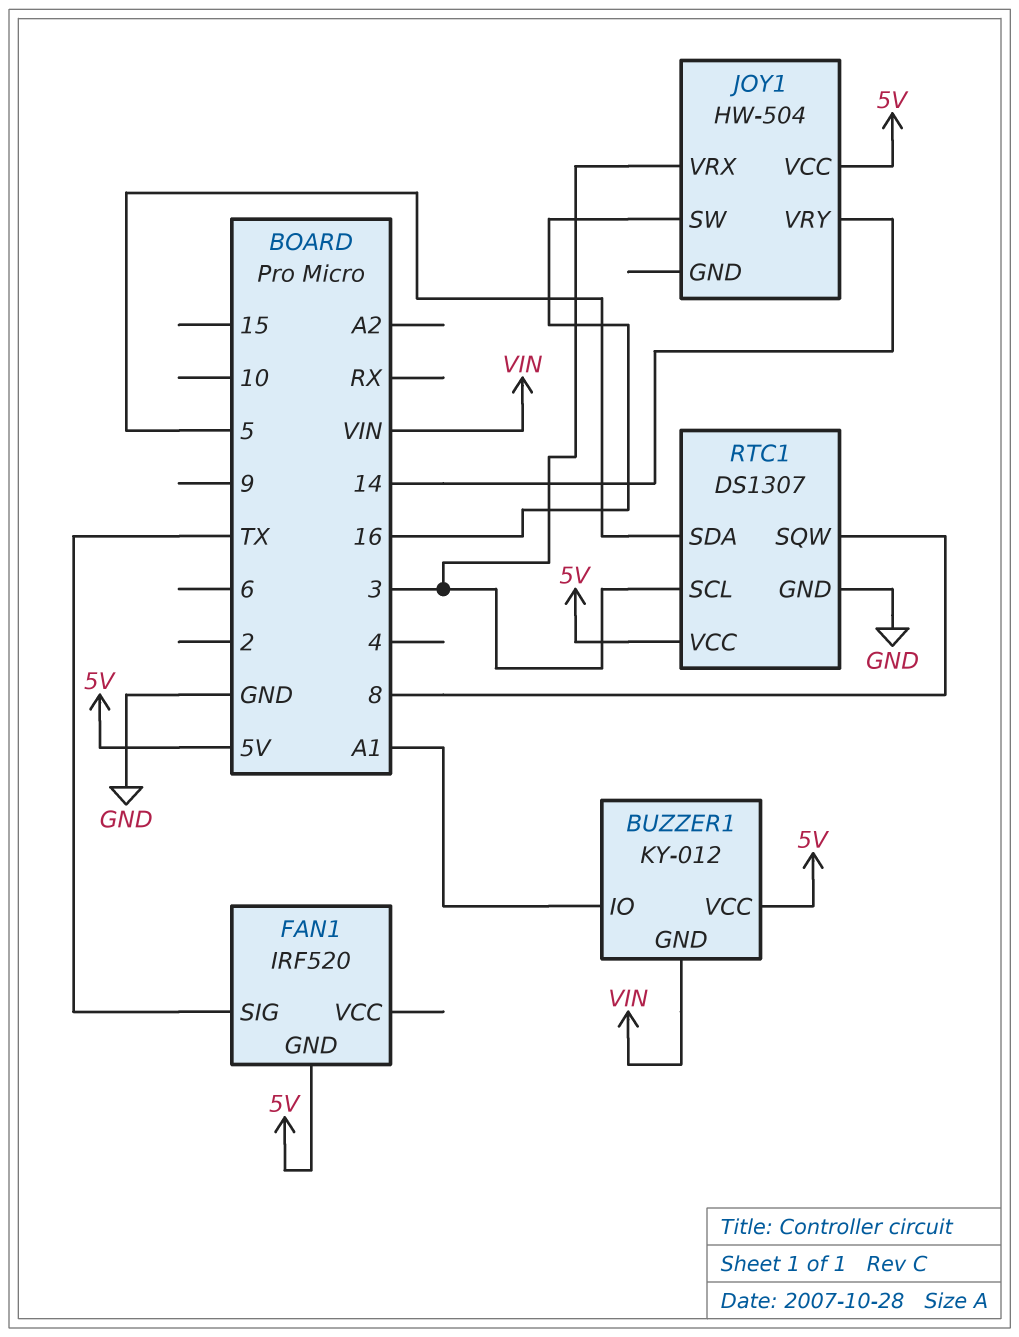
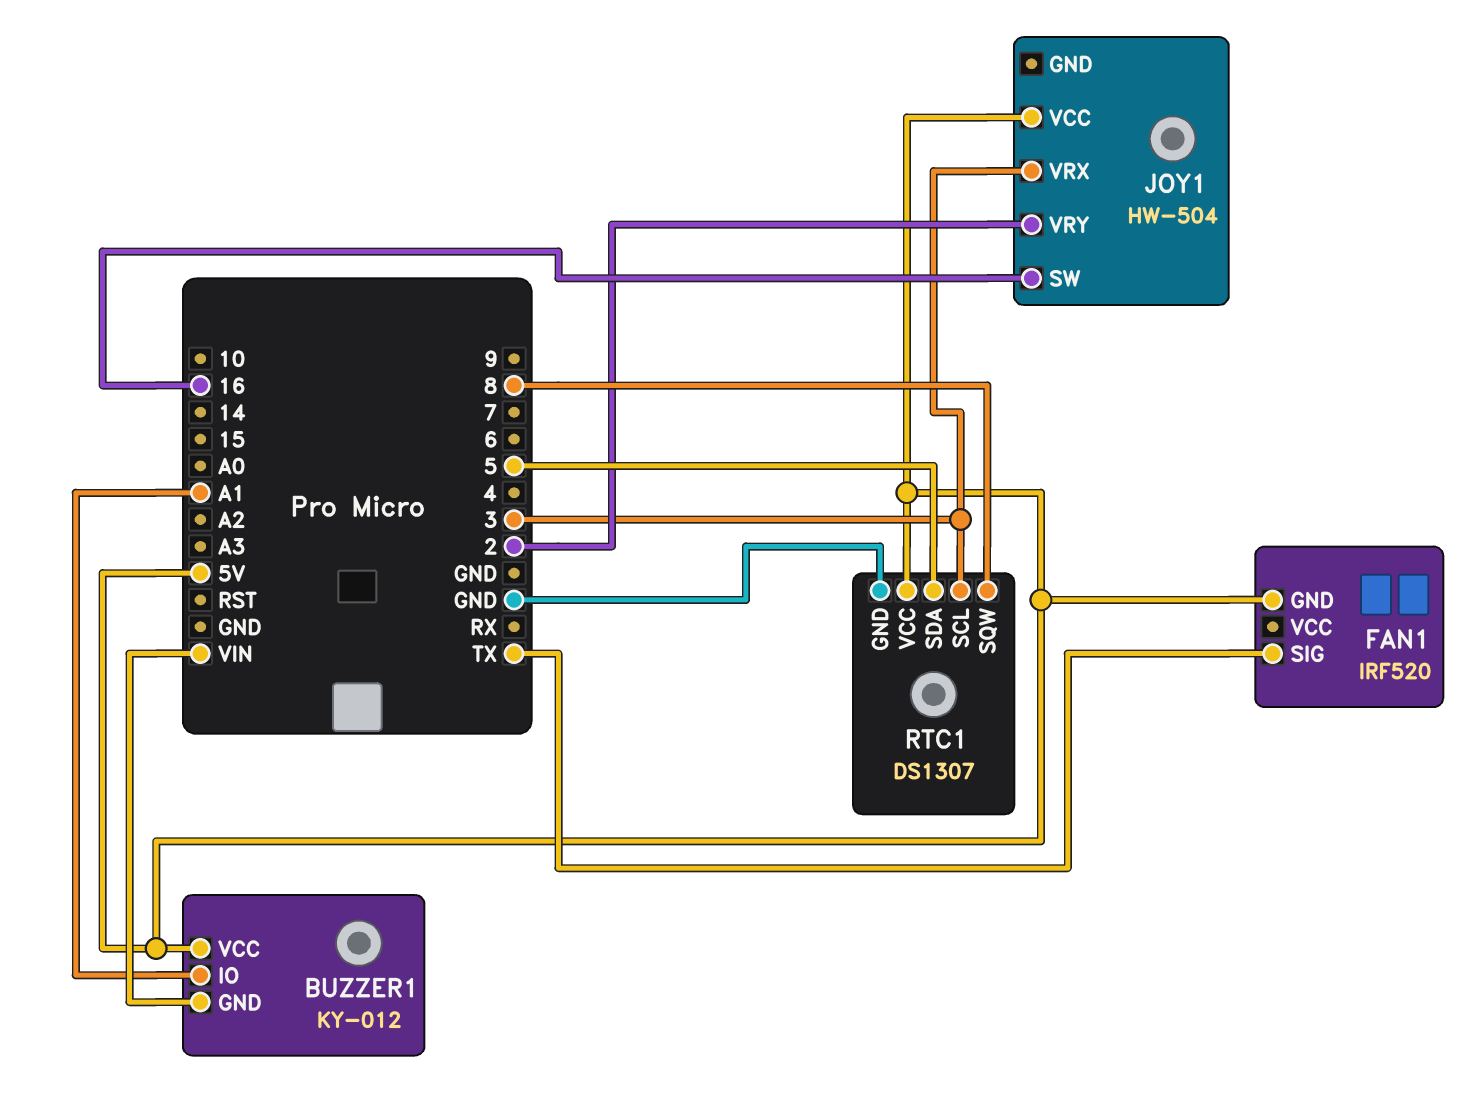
JOY1 pin VRY: 14 -> 2

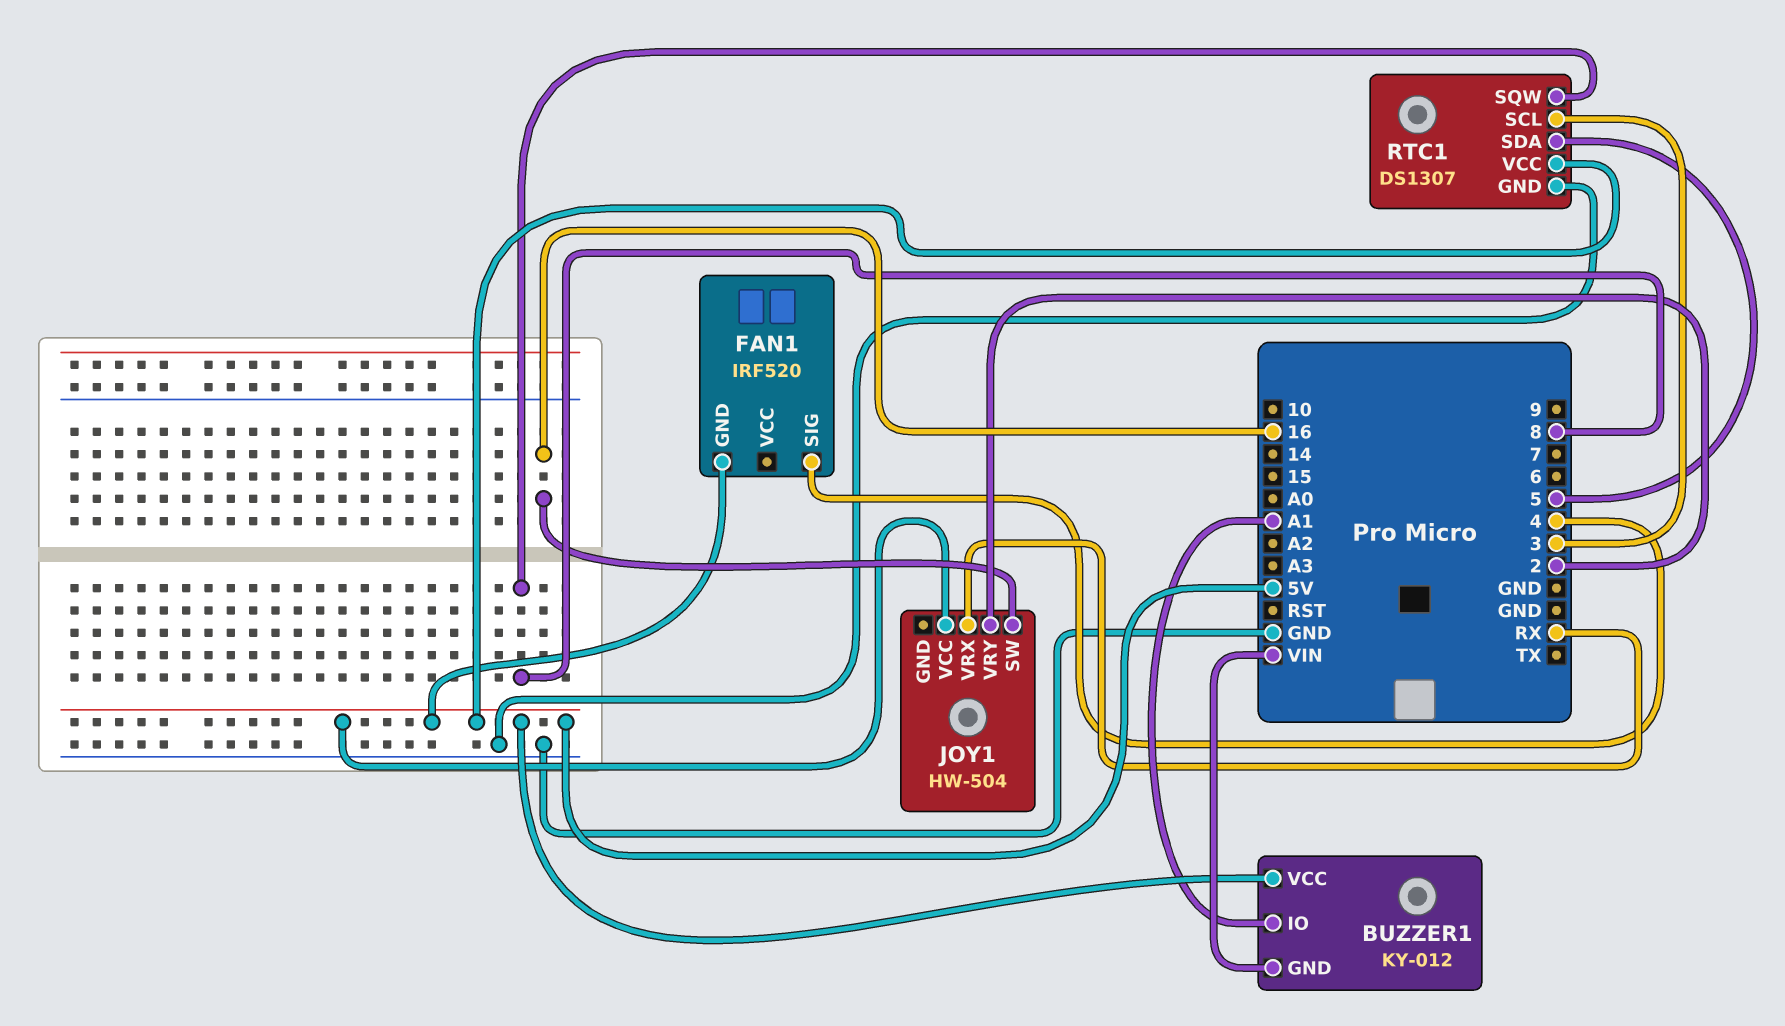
FAN1 pin SIG: TX -> 4
JOY1 pin VRX: 3 -> RX

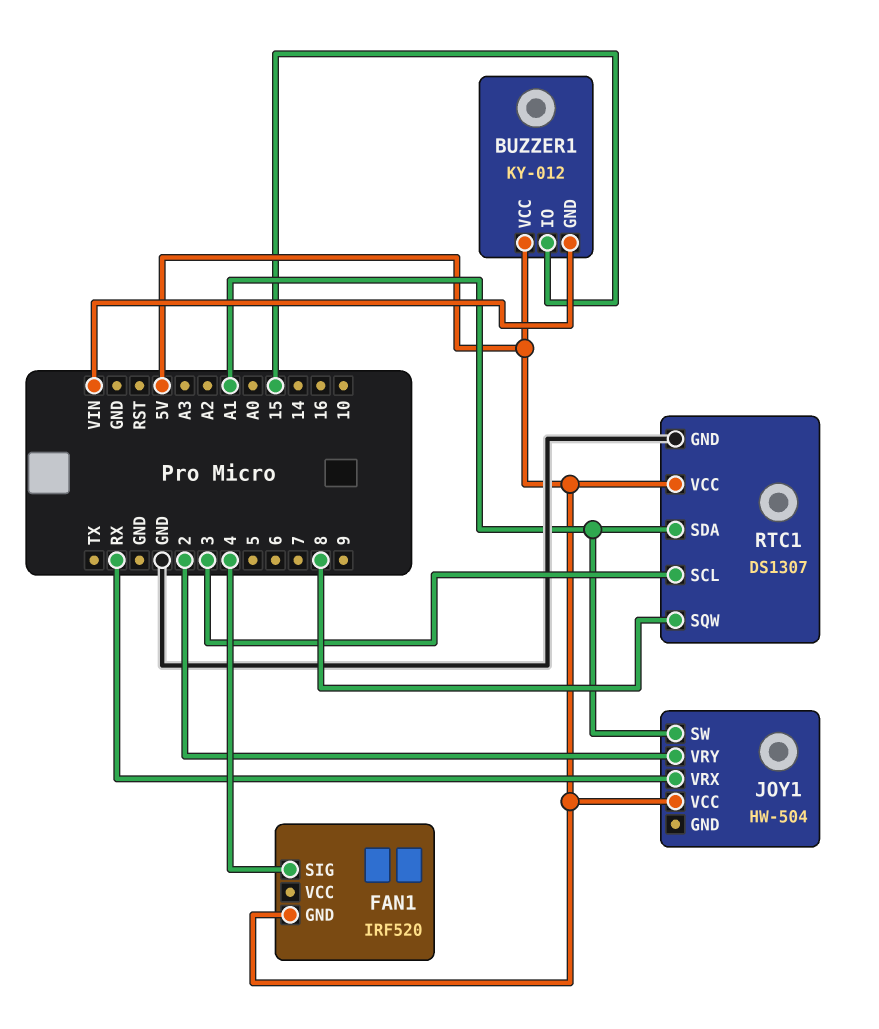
BUZZER1 pin IO: A1 -> 15
JOY1 pin SW: 16 -> A1
RTC1 pin SDA: 5 -> A1

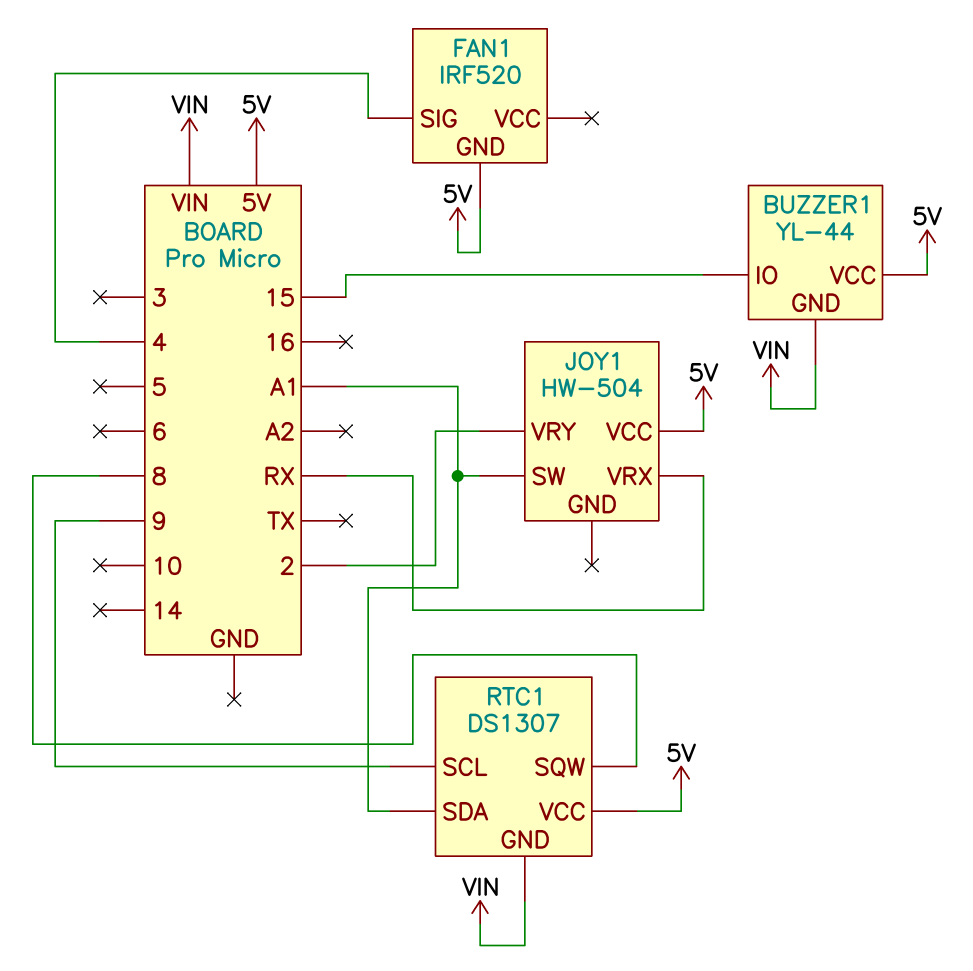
BUZZER1: KY-012 -> YL-44
RTC1 pin GND: GND -> VIN
RTC1 pin SCL: 3 -> 9

